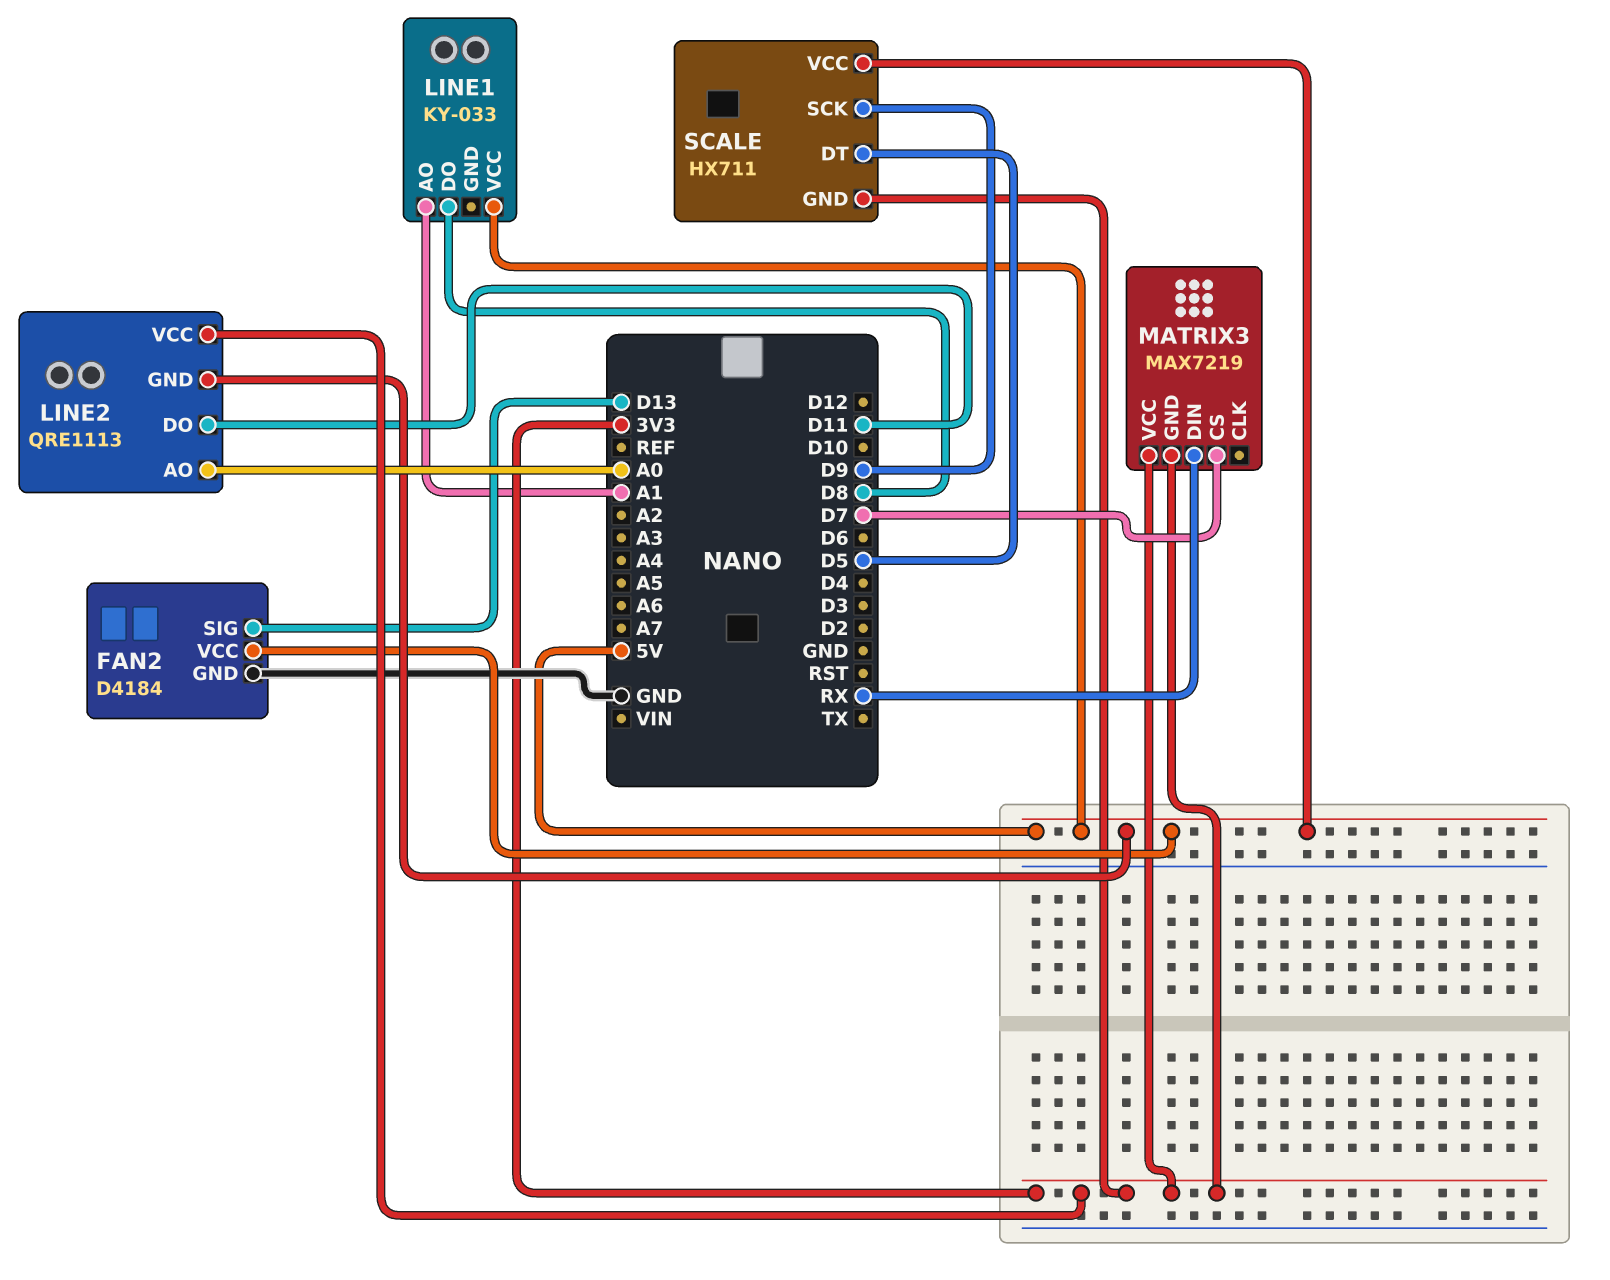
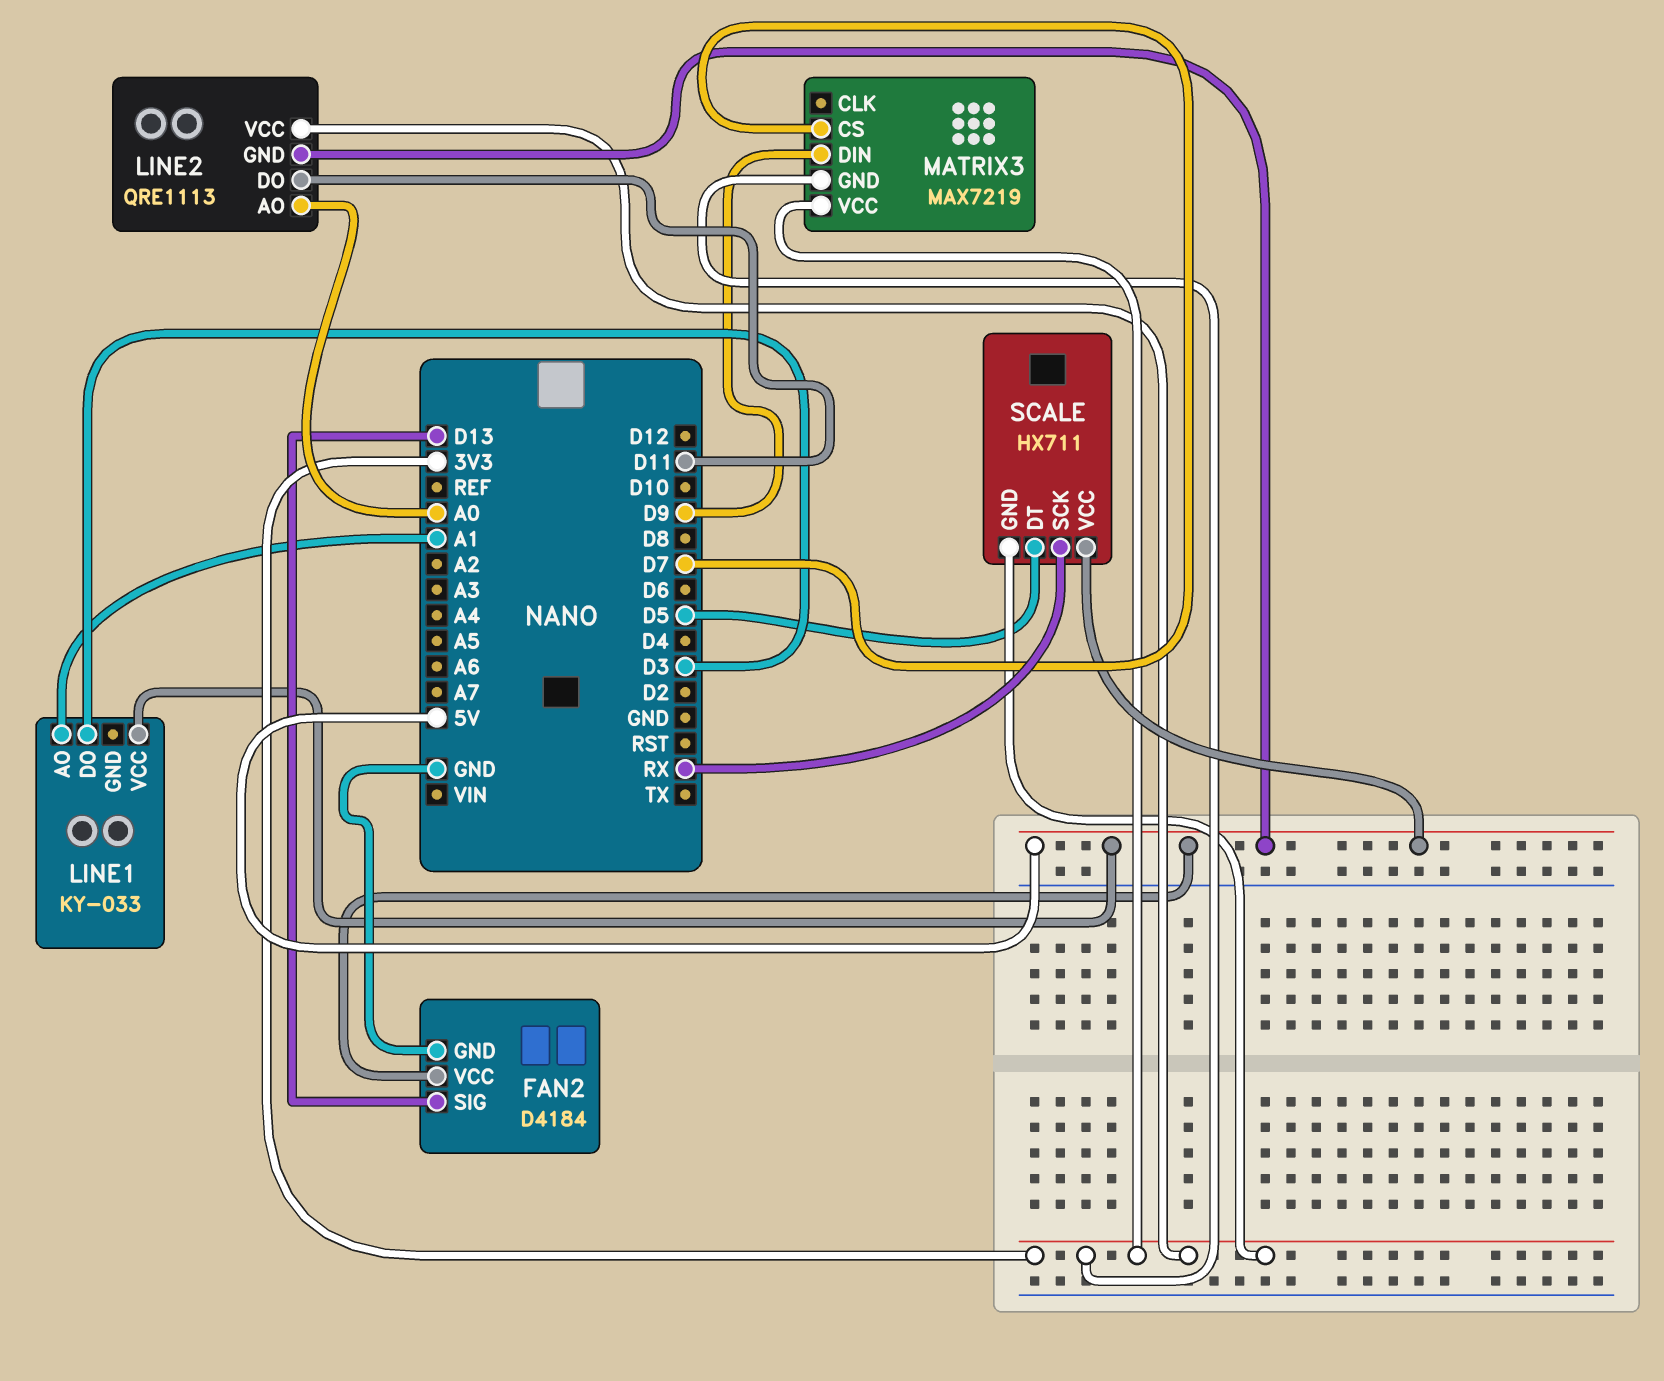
LINE1 pin DO: D8 -> D3
MATRIX3 pin DIN: RX -> D9
SCALE pin SCK: D9 -> RX

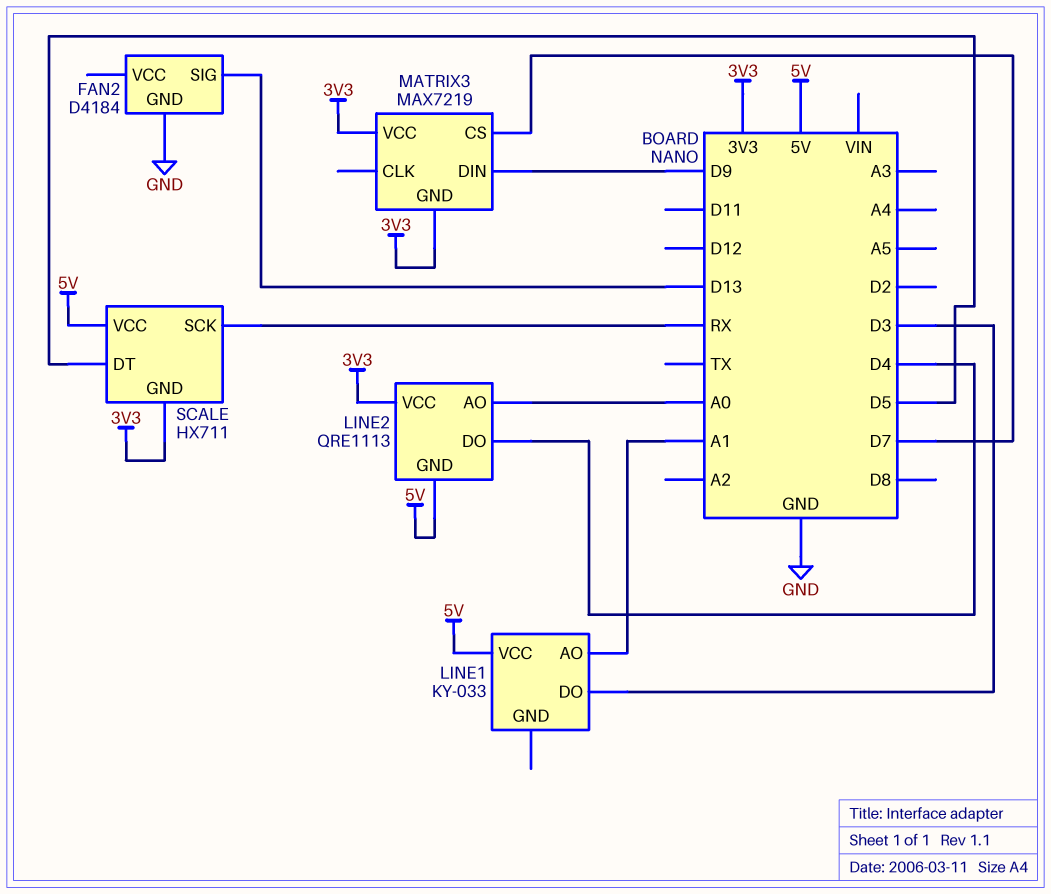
FAN2 pin VCC: 5V -> none
LINE2 pin DO: D11 -> D4

